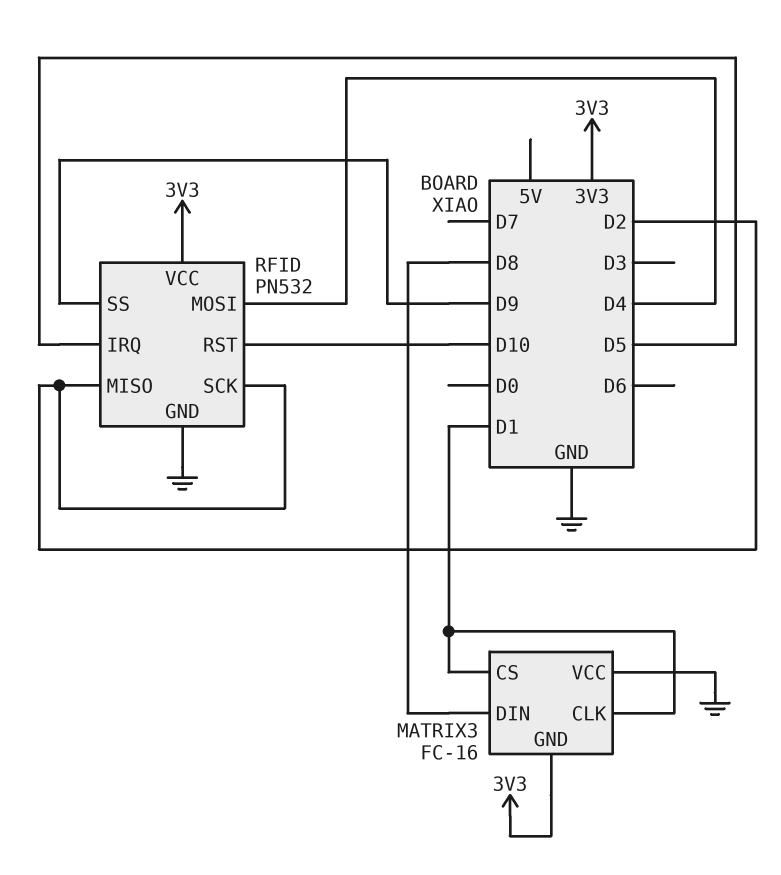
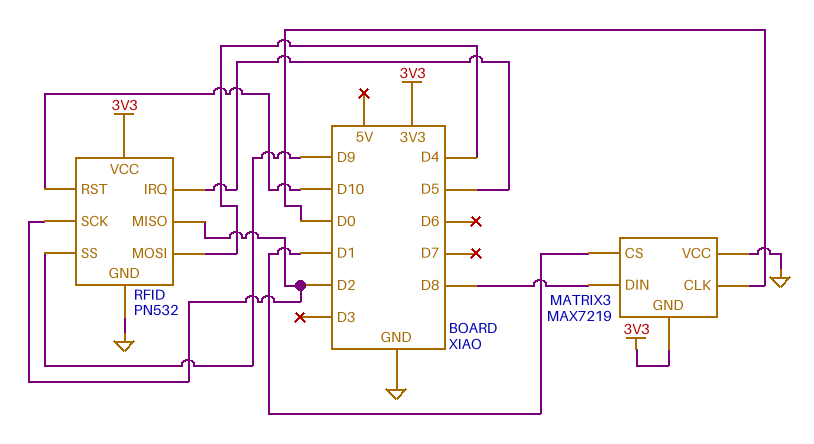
MATRIX3: FC-16 -> MAX7219
MATRIX3 pin CLK: D1 -> D0

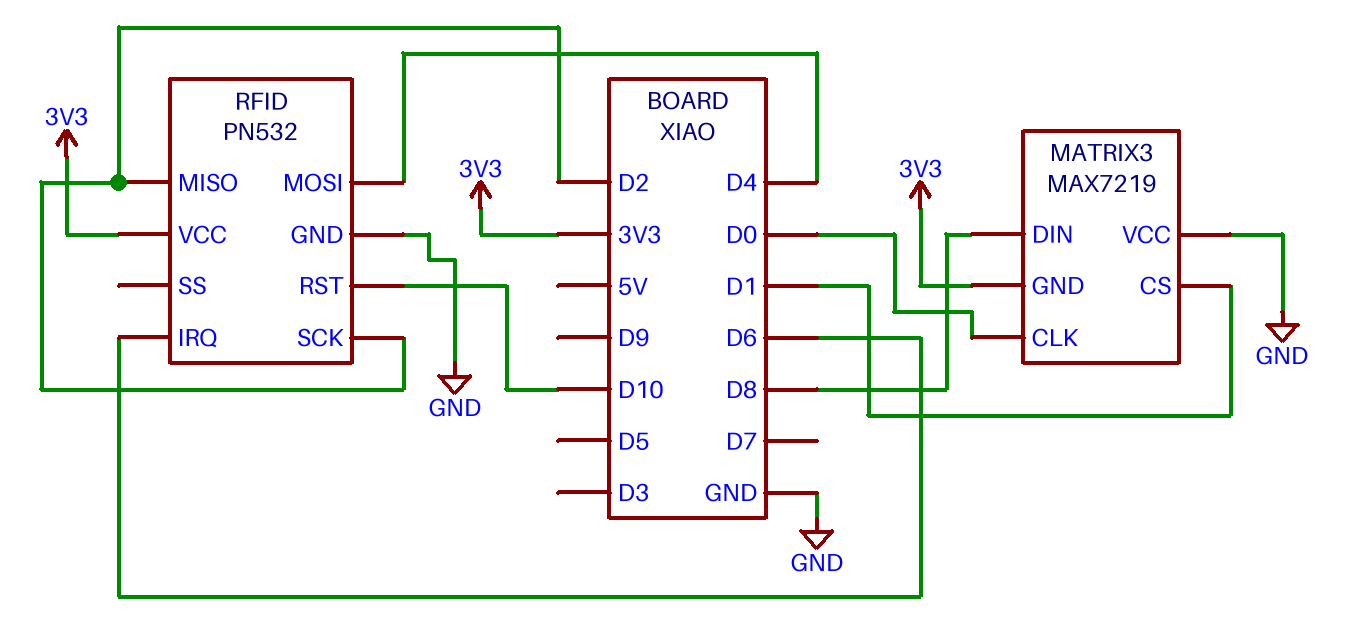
RFID pin IRQ: D5 -> D6
RFID pin SS: D9 -> none

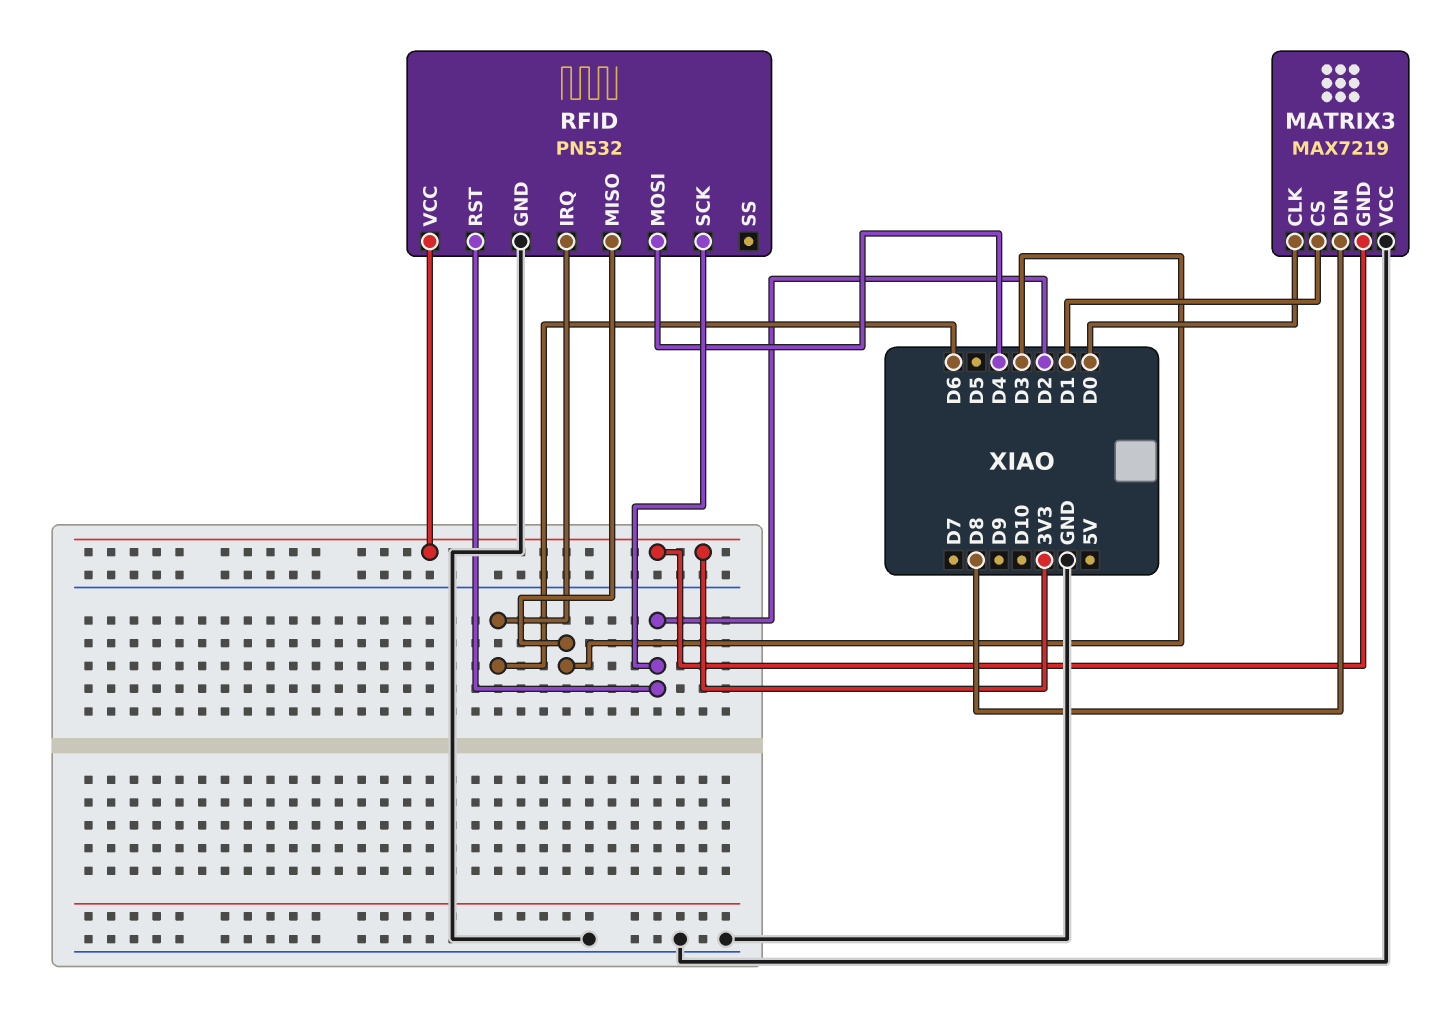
RFID pin MISO: D2 -> D3
RFID pin RST: D10 -> D2

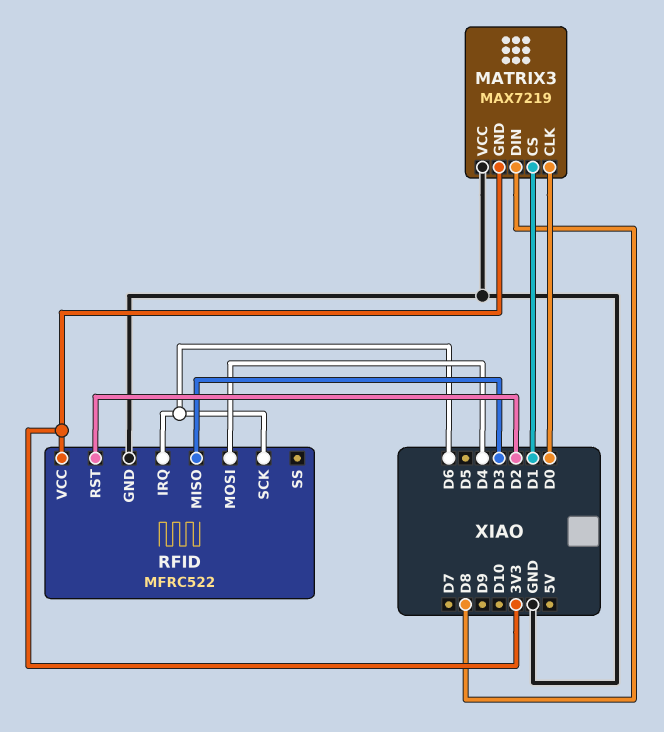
RFID: PN532 -> MFRC522
RFID pin SCK: D2 -> D6

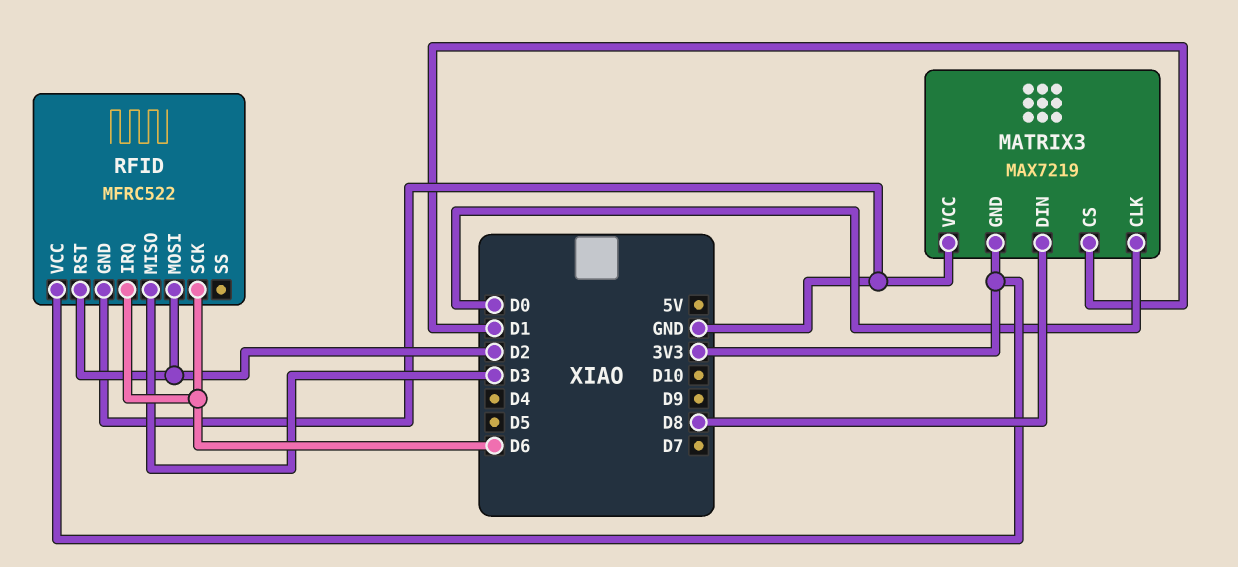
RFID pin MOSI: D4 -> D2

